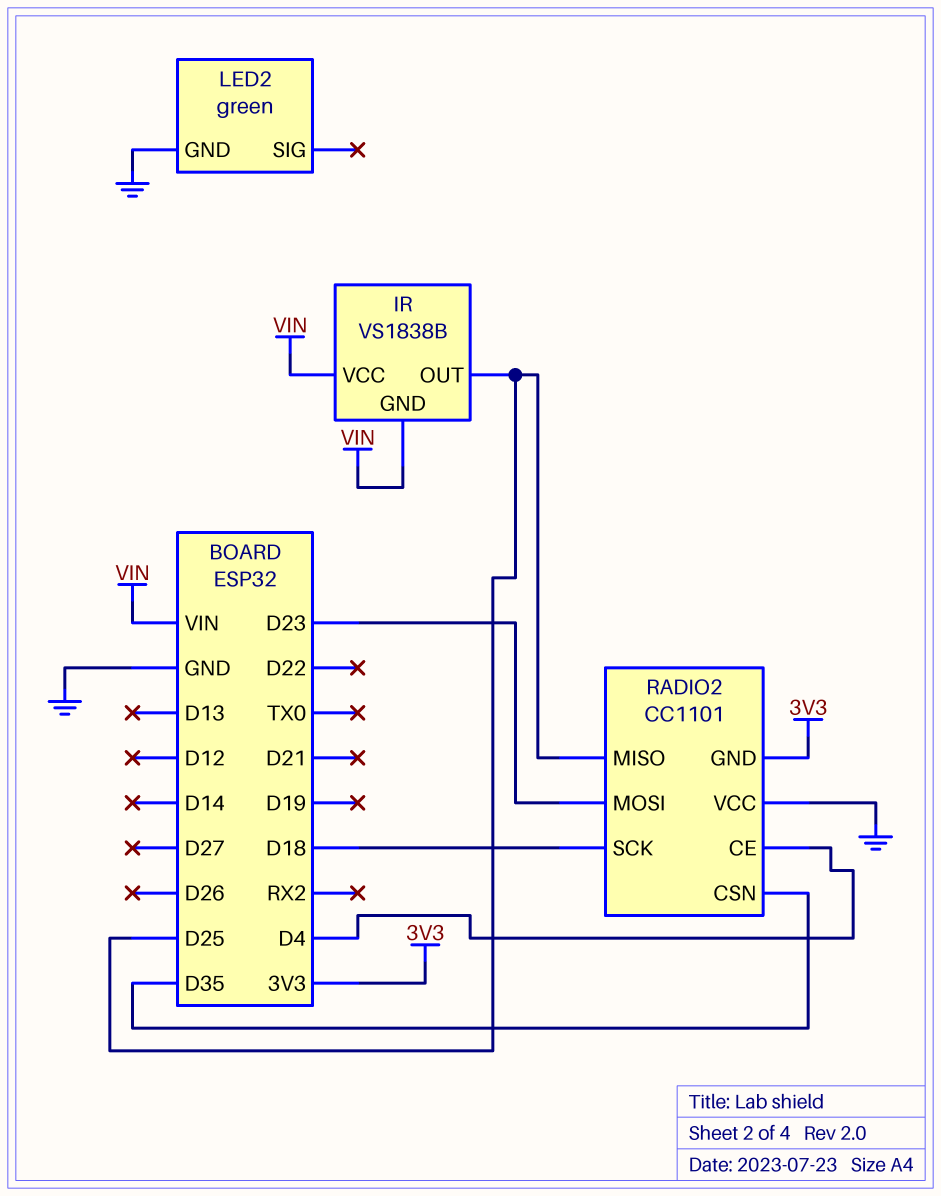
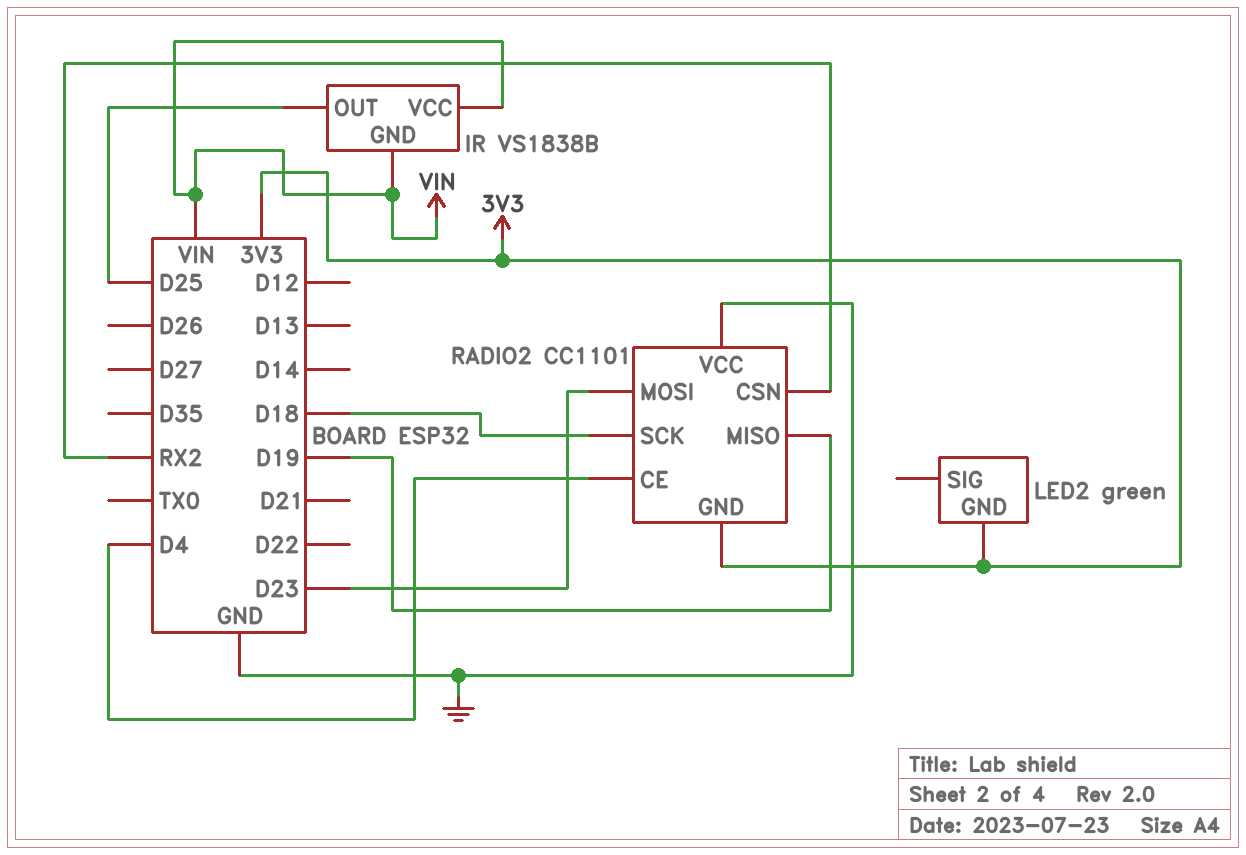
LED2 pin GND: GND -> 3V3
RADIO2 pin CSN: D35 -> RX2
RADIO2 pin MISO: D25 -> D19

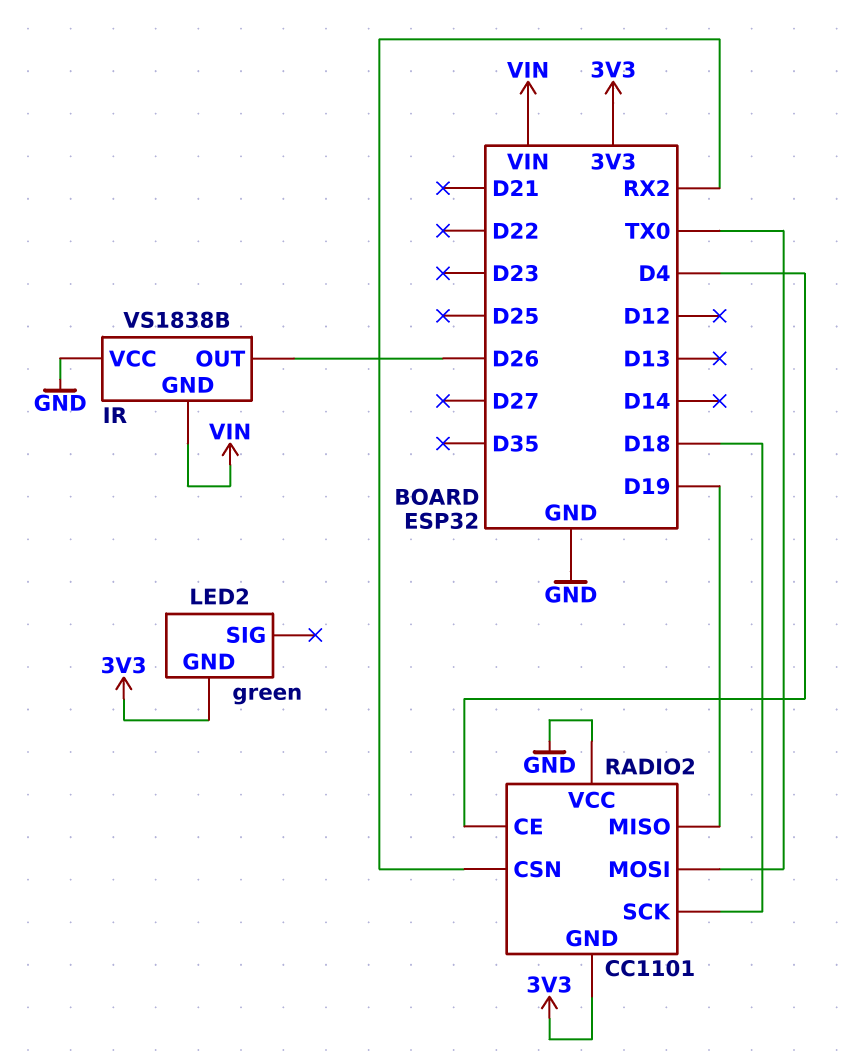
IR pin OUT: D25 -> D26
IR pin VCC: VIN -> GND
RADIO2 pin MOSI: D23 -> TX0

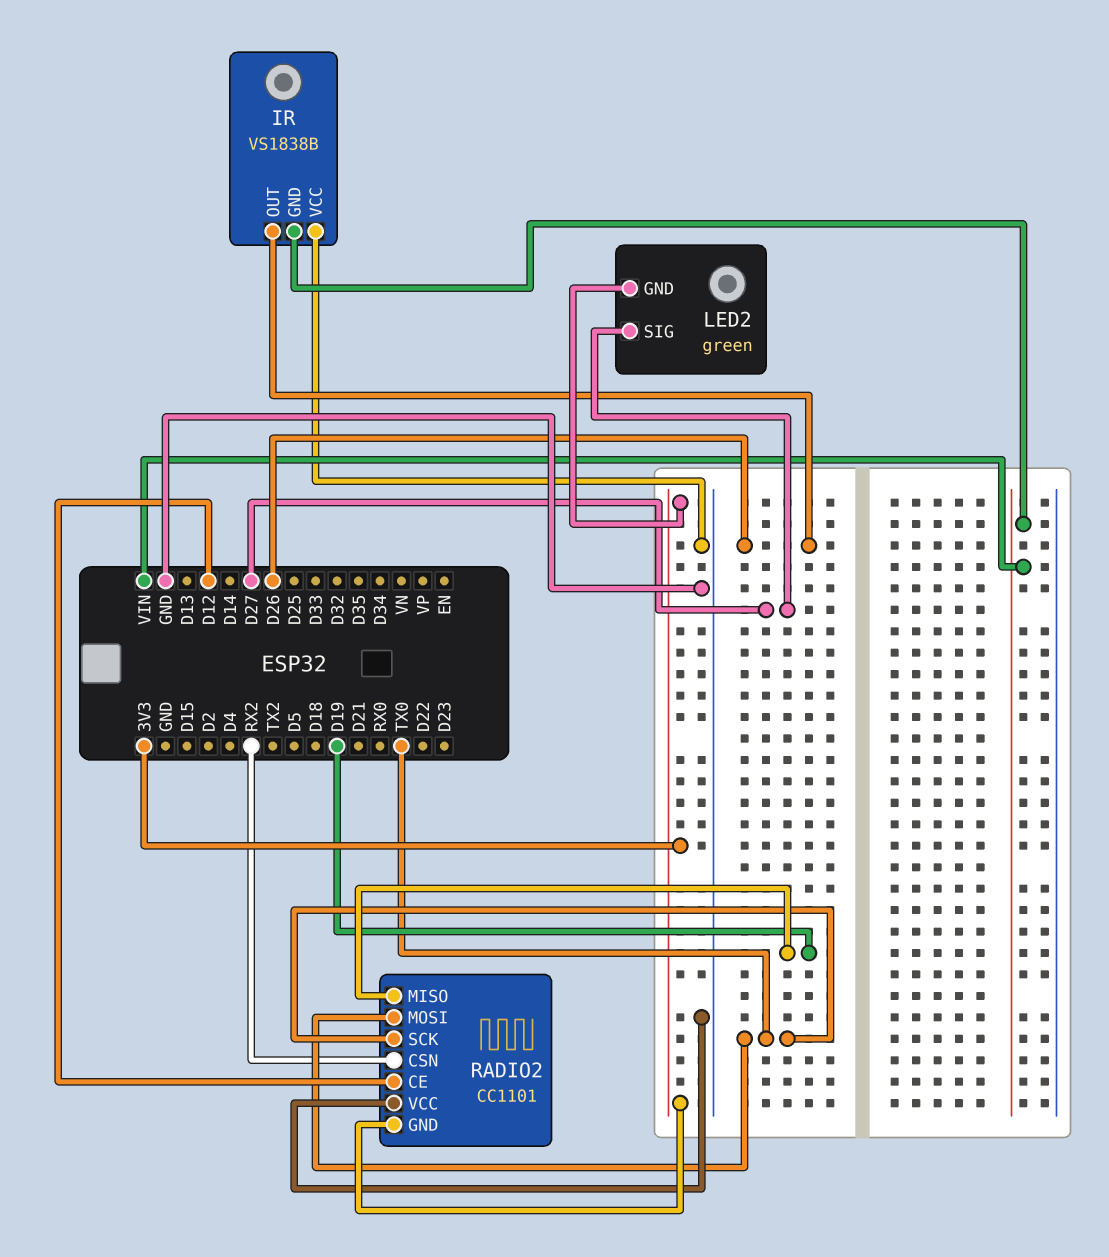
LED2 pin SIG: none -> D27
RADIO2 pin CE: D4 -> D12
RADIO2 pin SCK: D18 -> TX0

